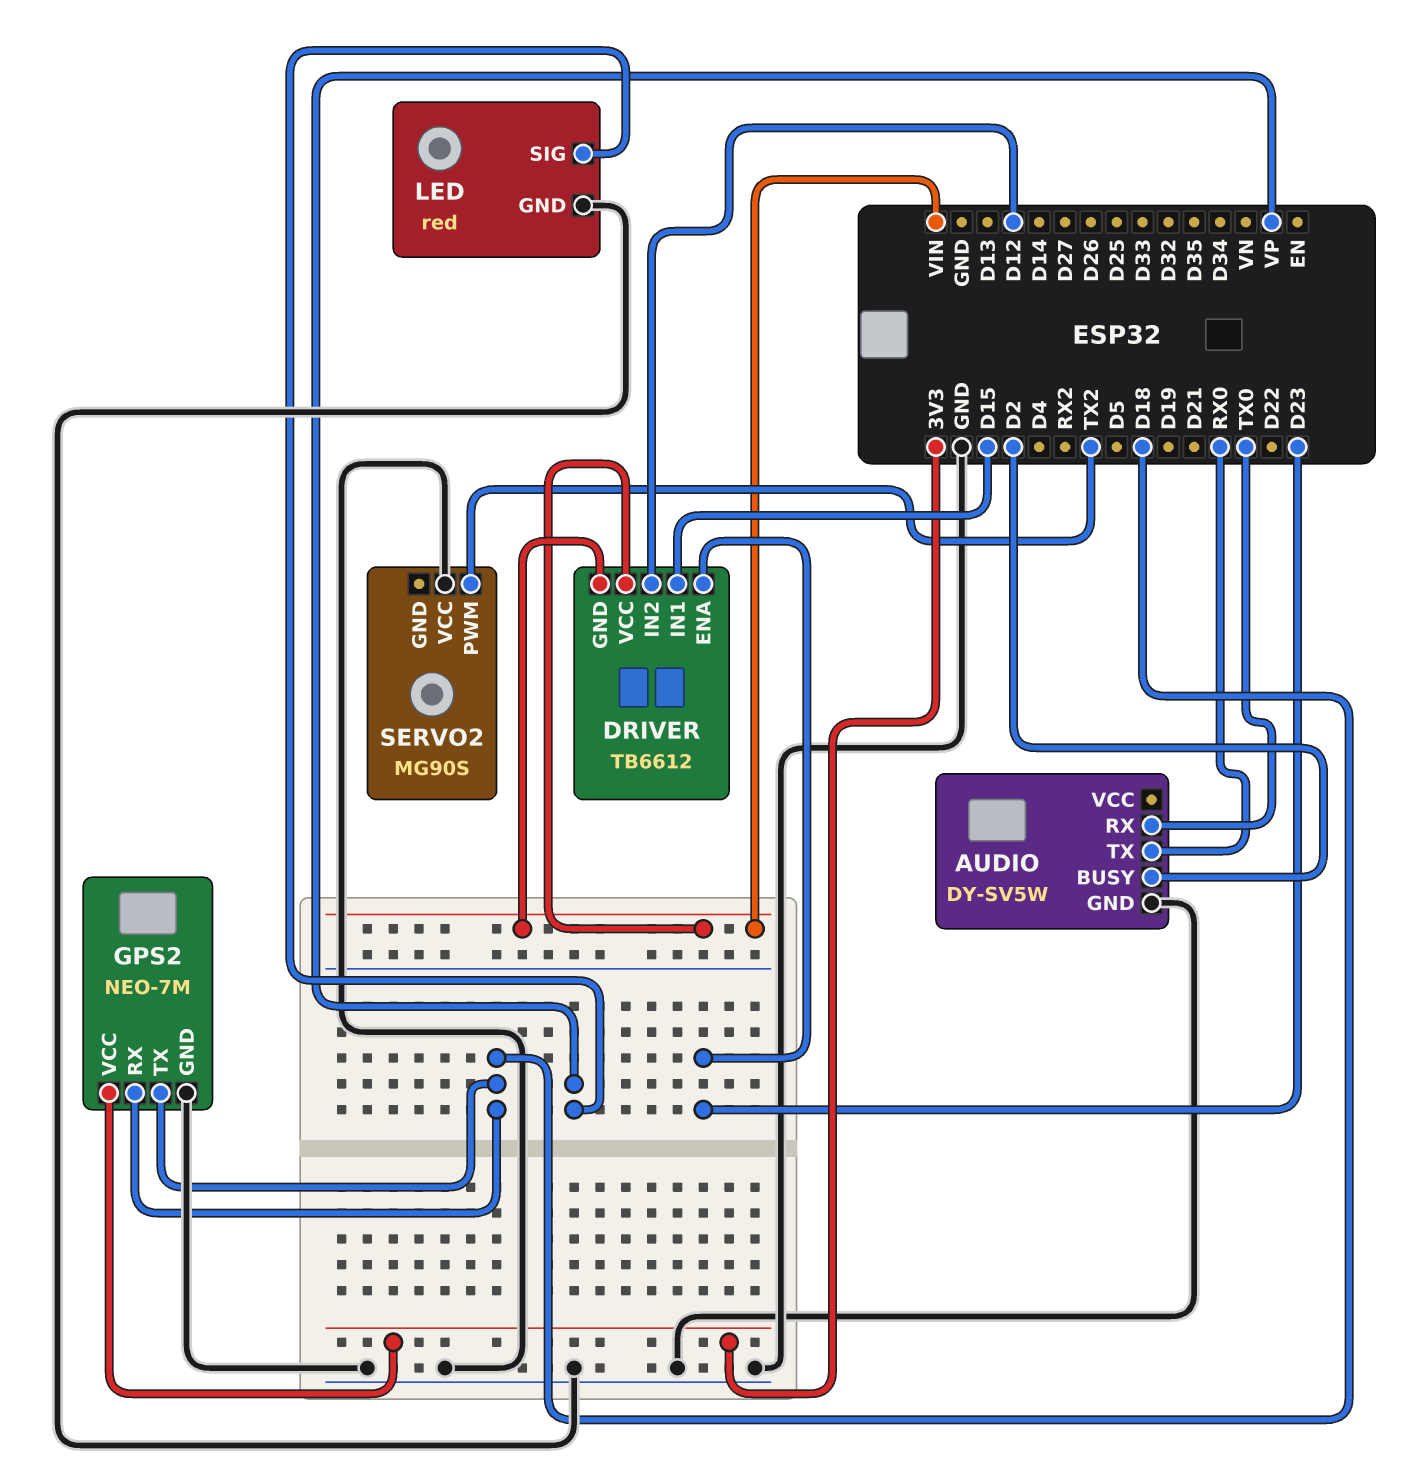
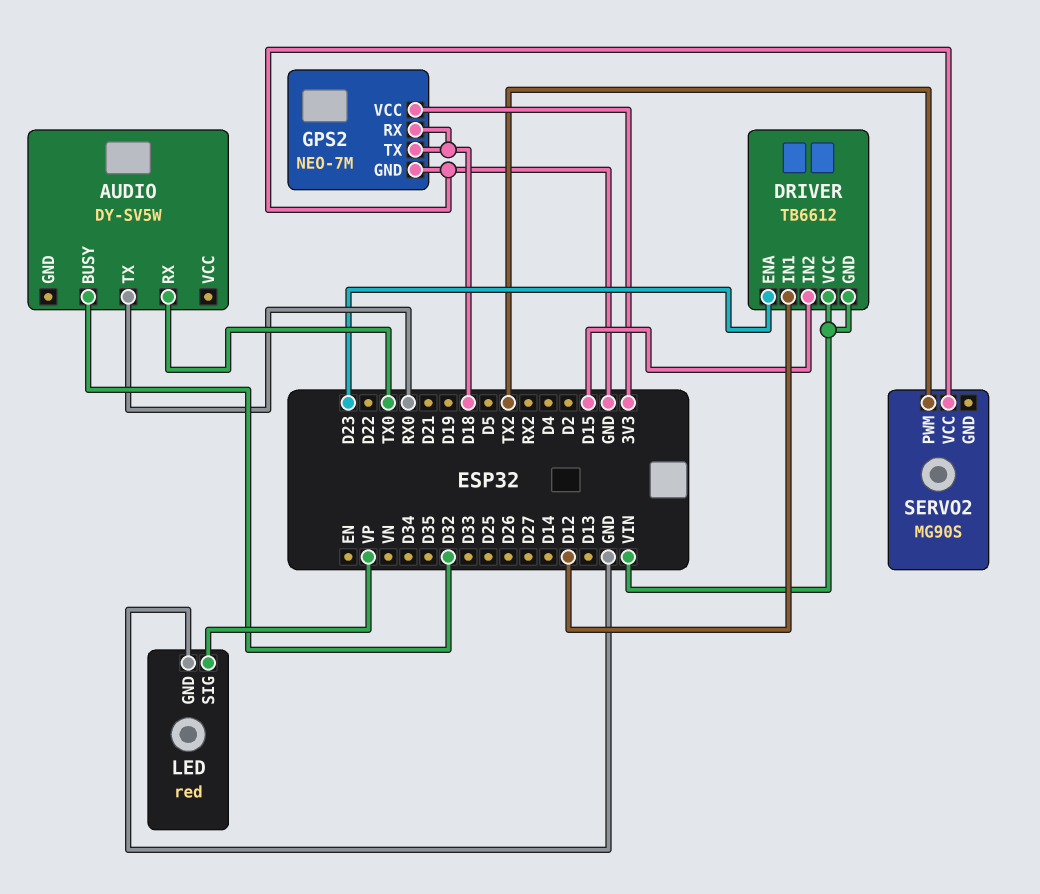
AUDIO pin BUSY: D2 -> D32
AUDIO pin GND: GND -> none
DRIVER pin IN1: D15 -> D12
DRIVER pin IN2: D12 -> D15

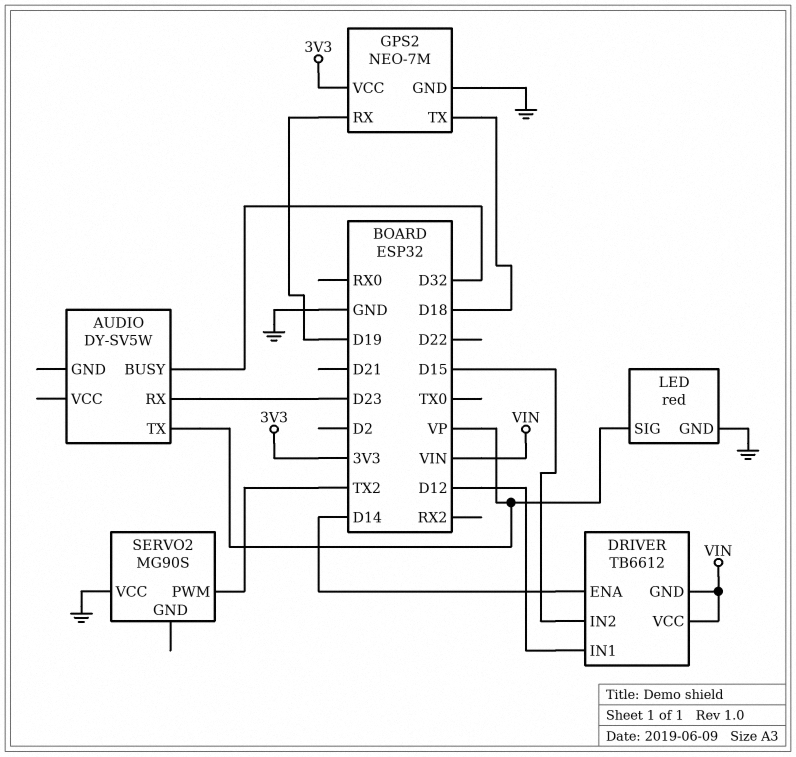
AUDIO pin RX: TX0 -> D23
AUDIO pin TX: RX0 -> VP
DRIVER pin ENA: D23 -> D14
GPS2 pin RX: D18 -> D19

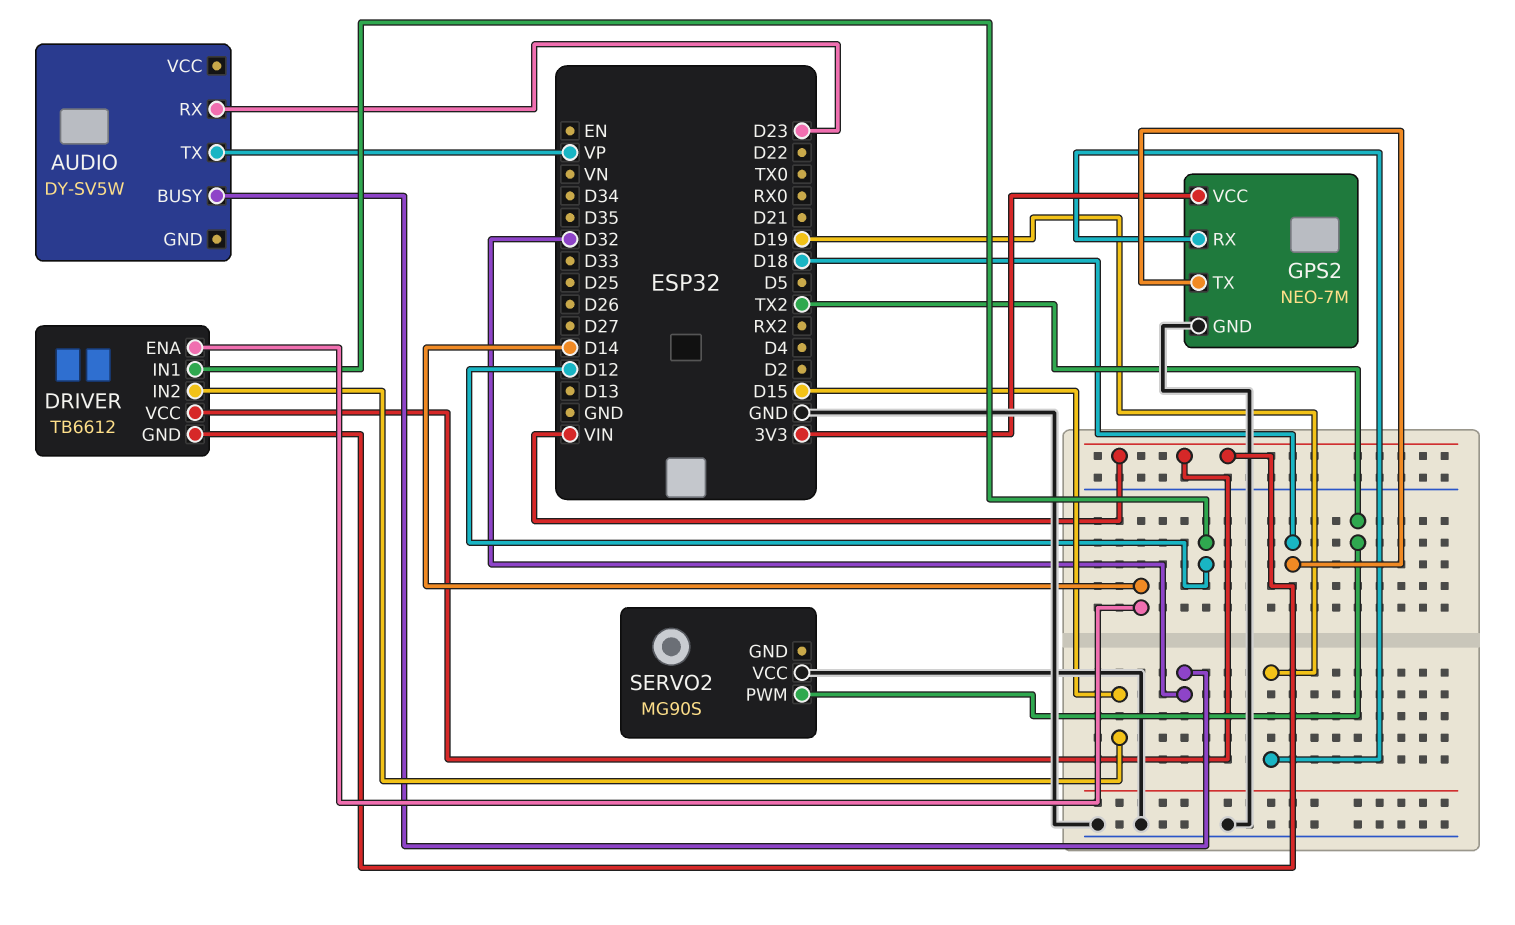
LED: red -> none
LED pin GND: GND -> none
LED pin SIG: VP -> none

